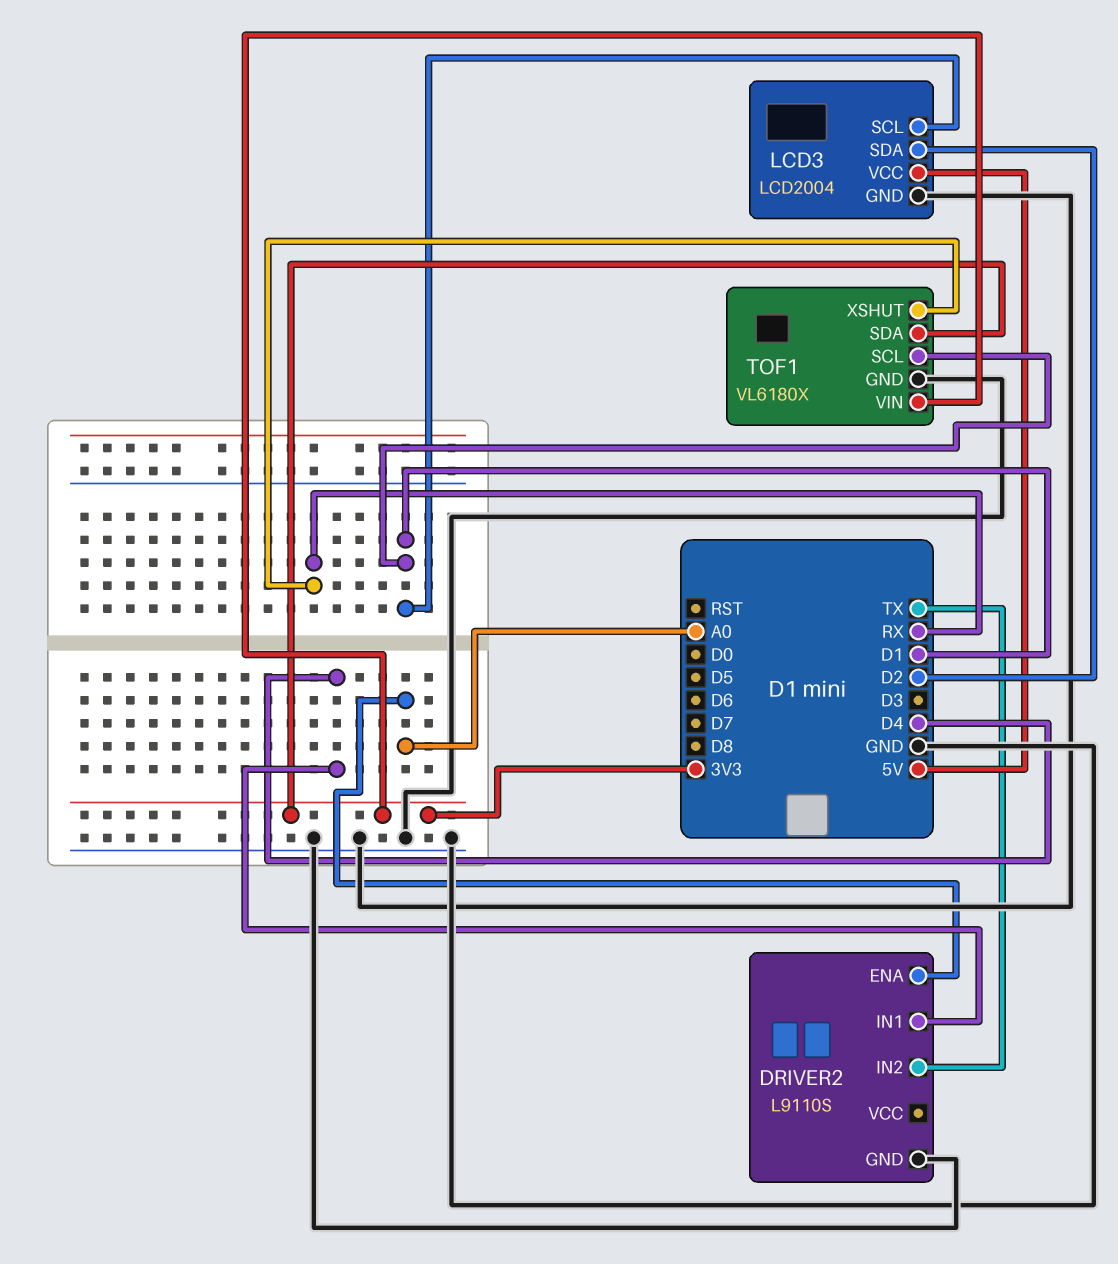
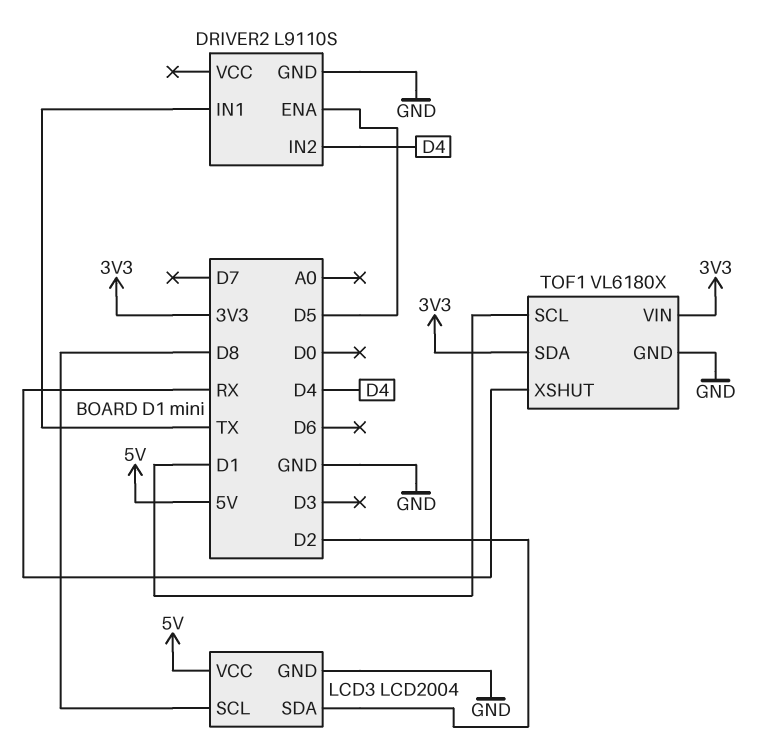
DRIVER2 pin ENA: A0 -> D5
DRIVER2 pin IN1: D4 -> TX
DRIVER2 pin IN2: TX -> D4
LCD3 pin SCL: D1 -> D8

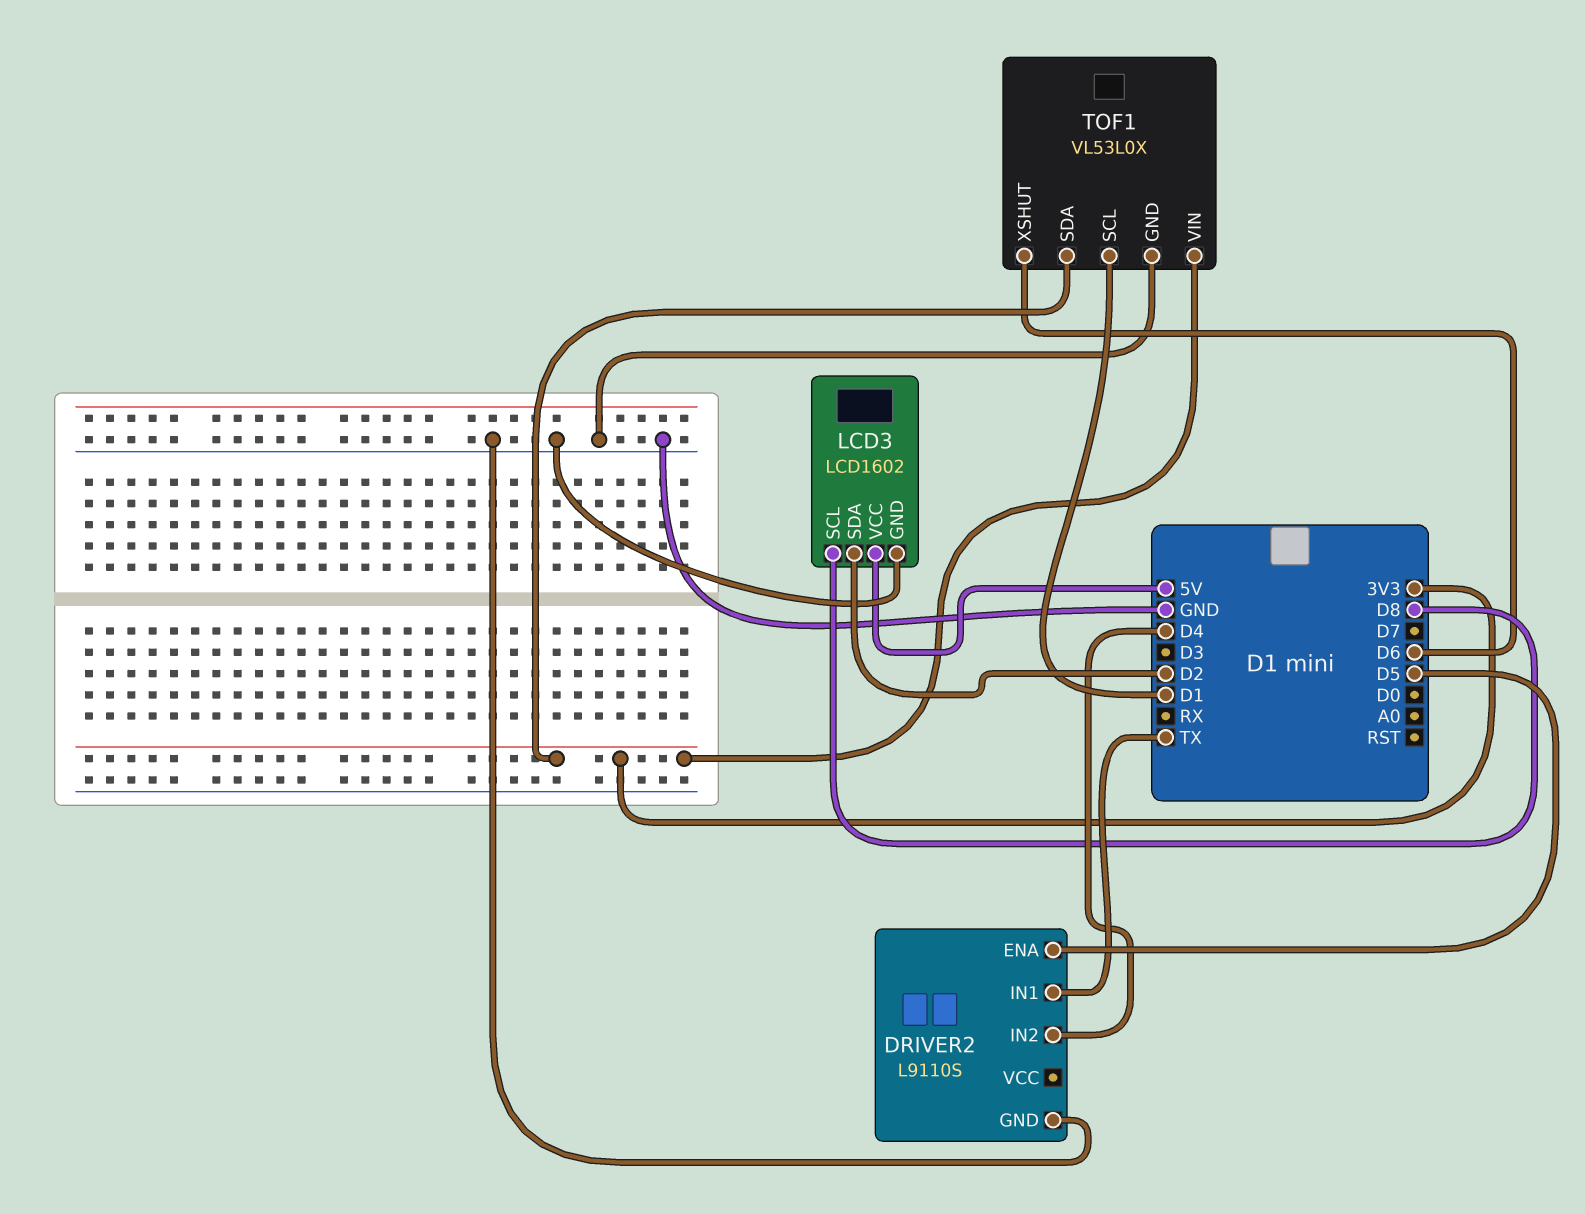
LCD3: LCD2004 -> LCD1602
TOF1: VL6180X -> VL53L0X
TOF1 pin XSHUT: RX -> D6

